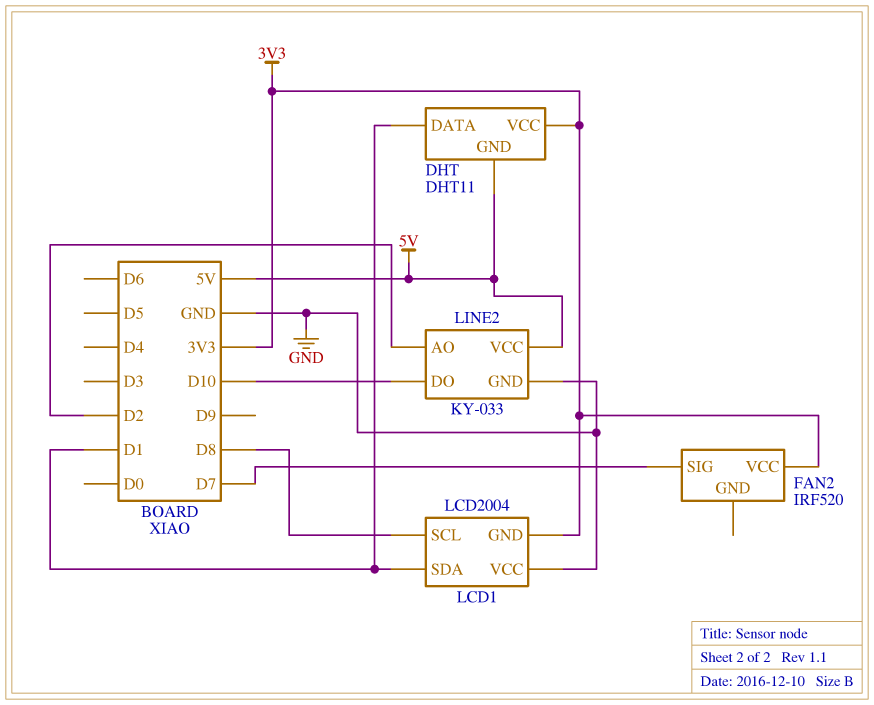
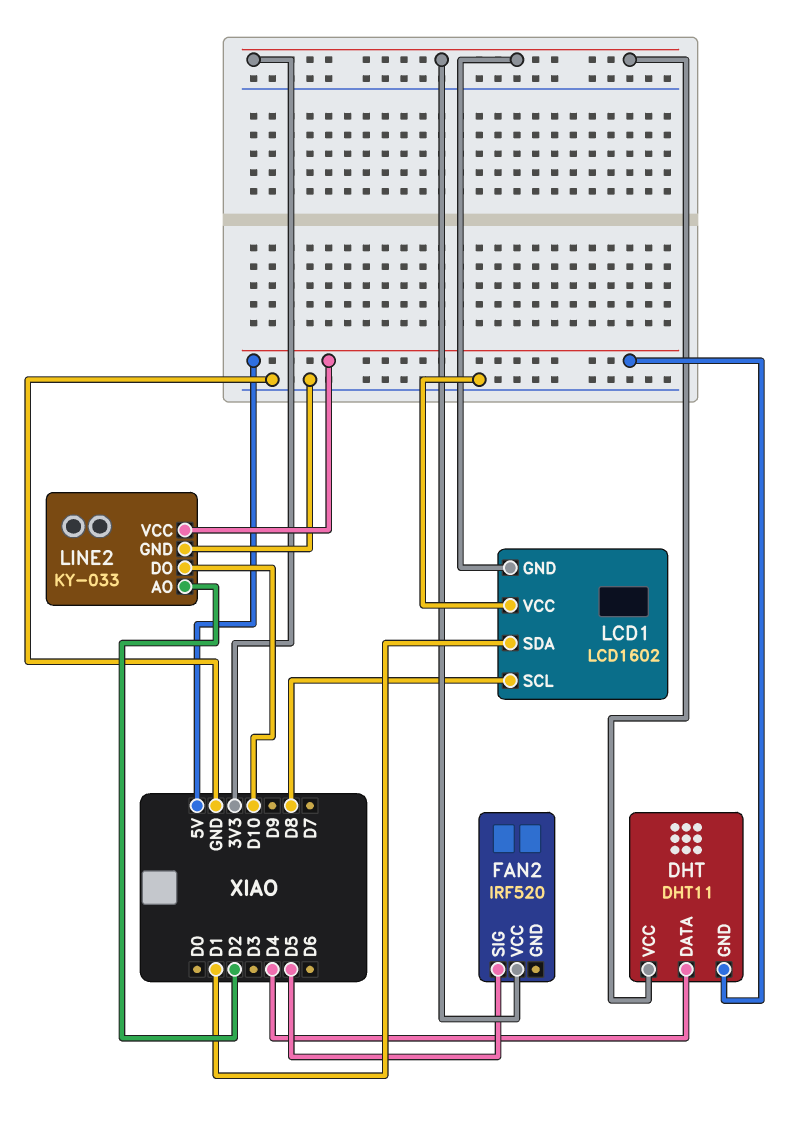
DHT pin DATA: D1 -> D4
FAN2 pin SIG: D7 -> D5
LCD1: LCD2004 -> LCD1602

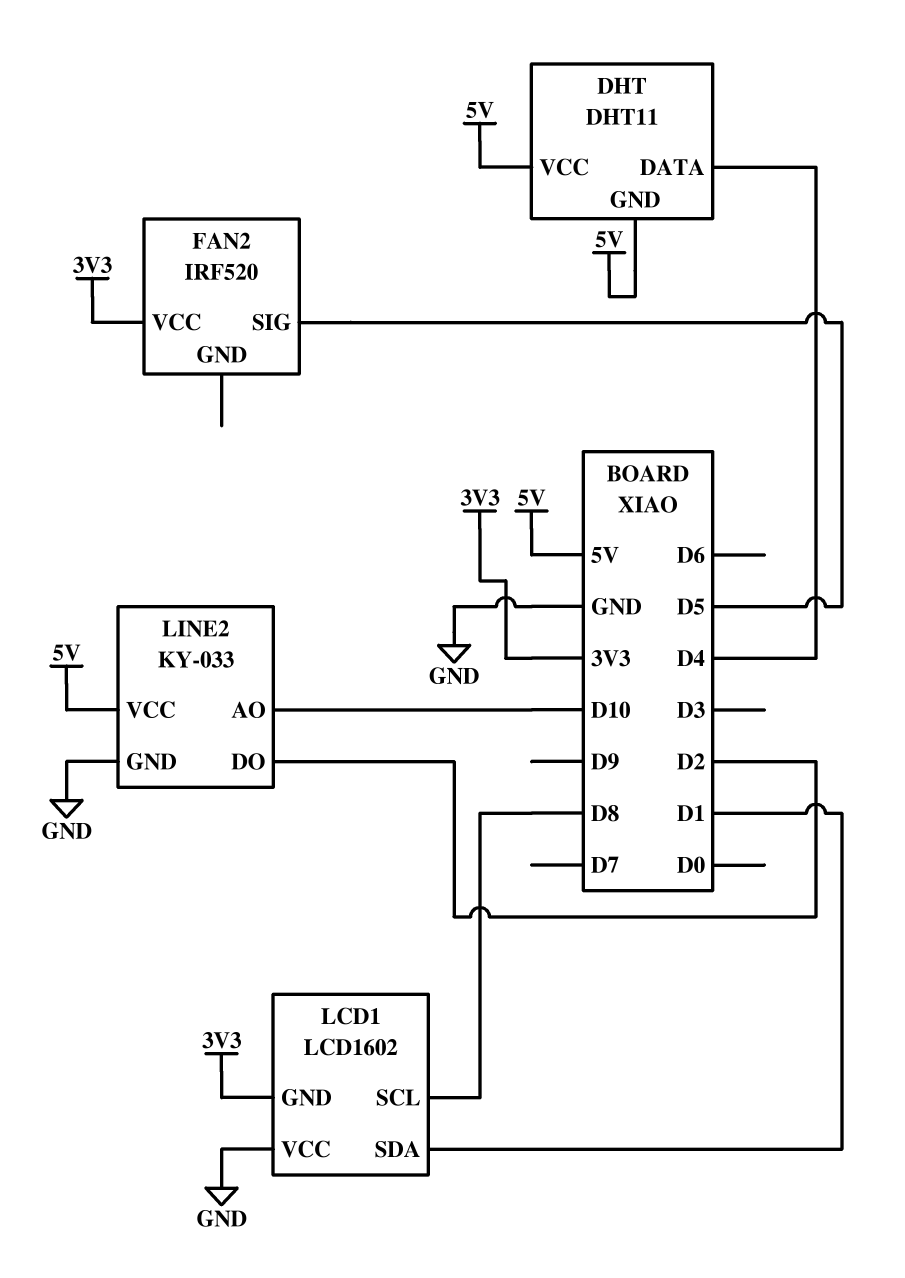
DHT pin VCC: 3V3 -> 5V
LINE2 pin AO: D2 -> D10
LINE2 pin DO: D10 -> D2

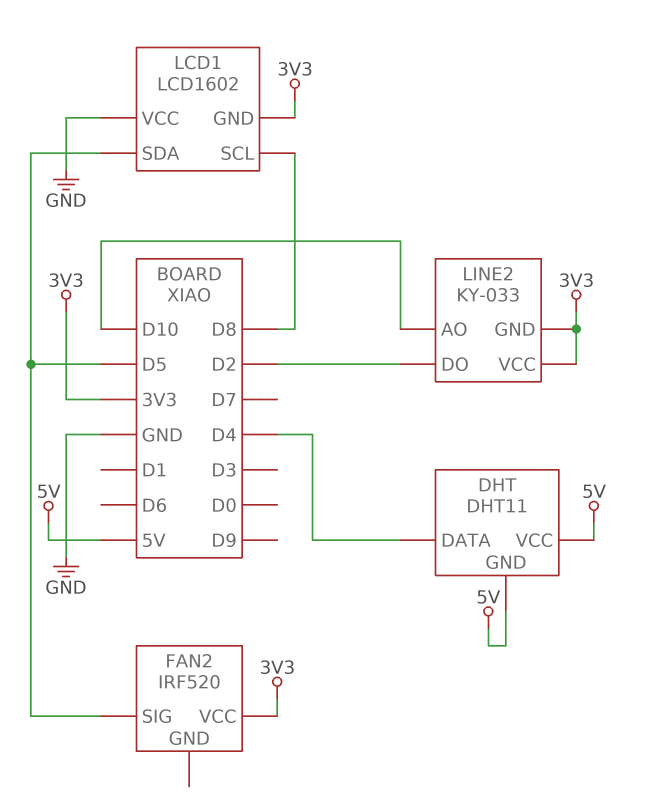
LCD1 pin SDA: D1 -> D5
LINE2 pin GND: GND -> 3V3
LINE2 pin VCC: 5V -> 3V3

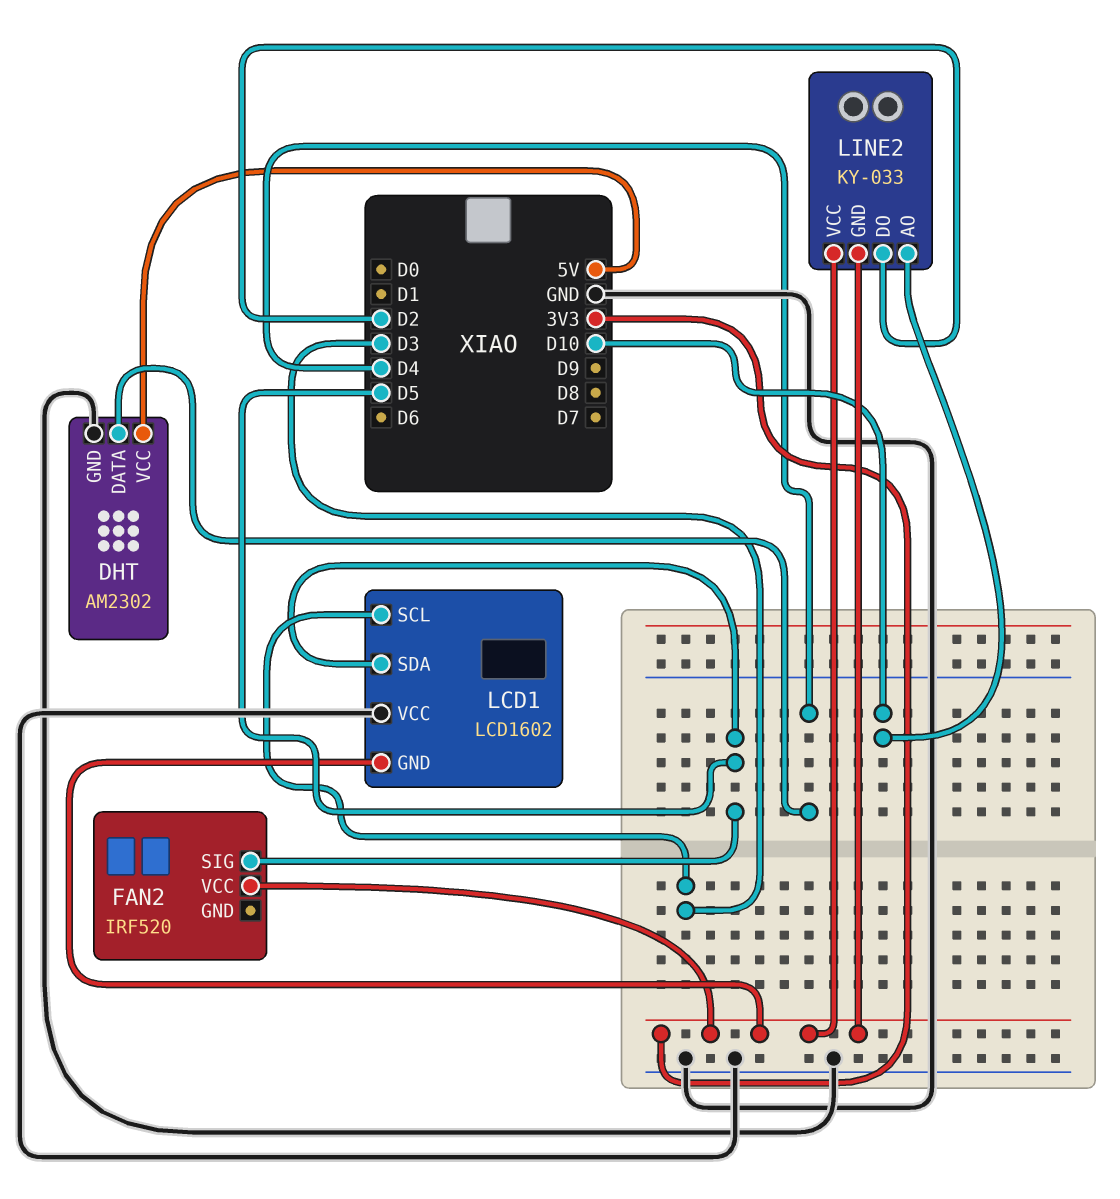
DHT: DHT11 -> AM2302
DHT pin GND: 5V -> GND
LCD1 pin SCL: D8 -> D3

